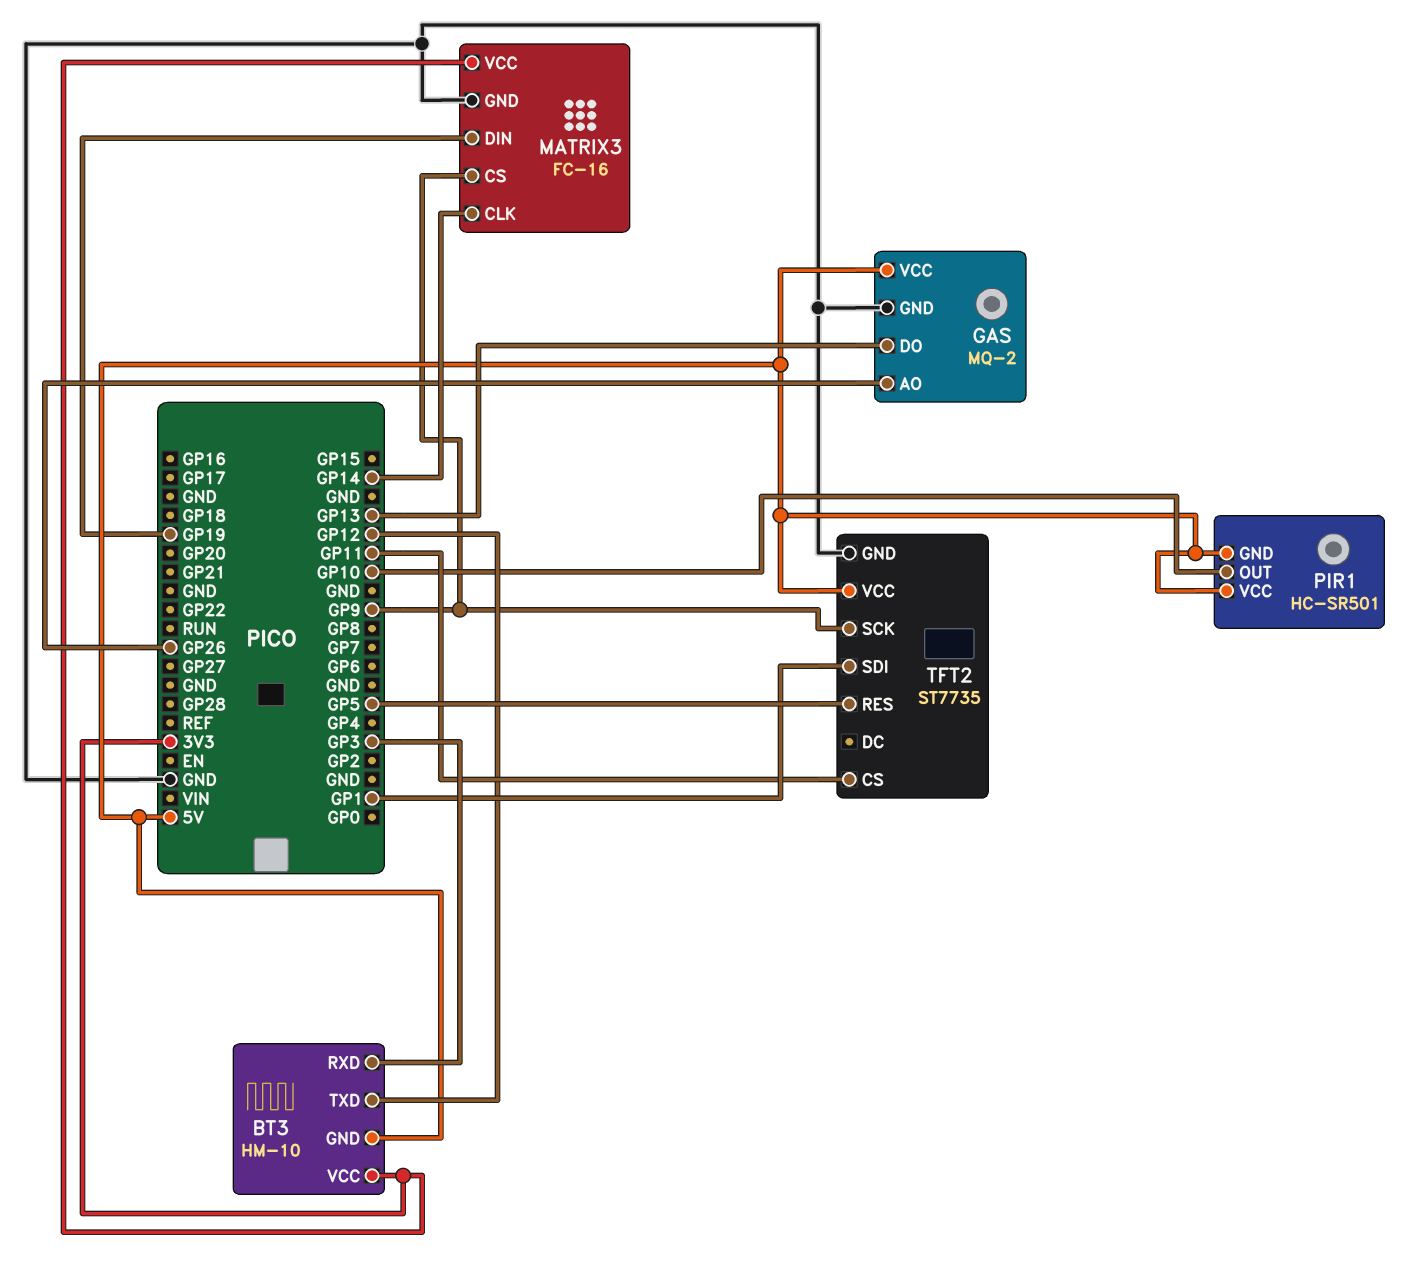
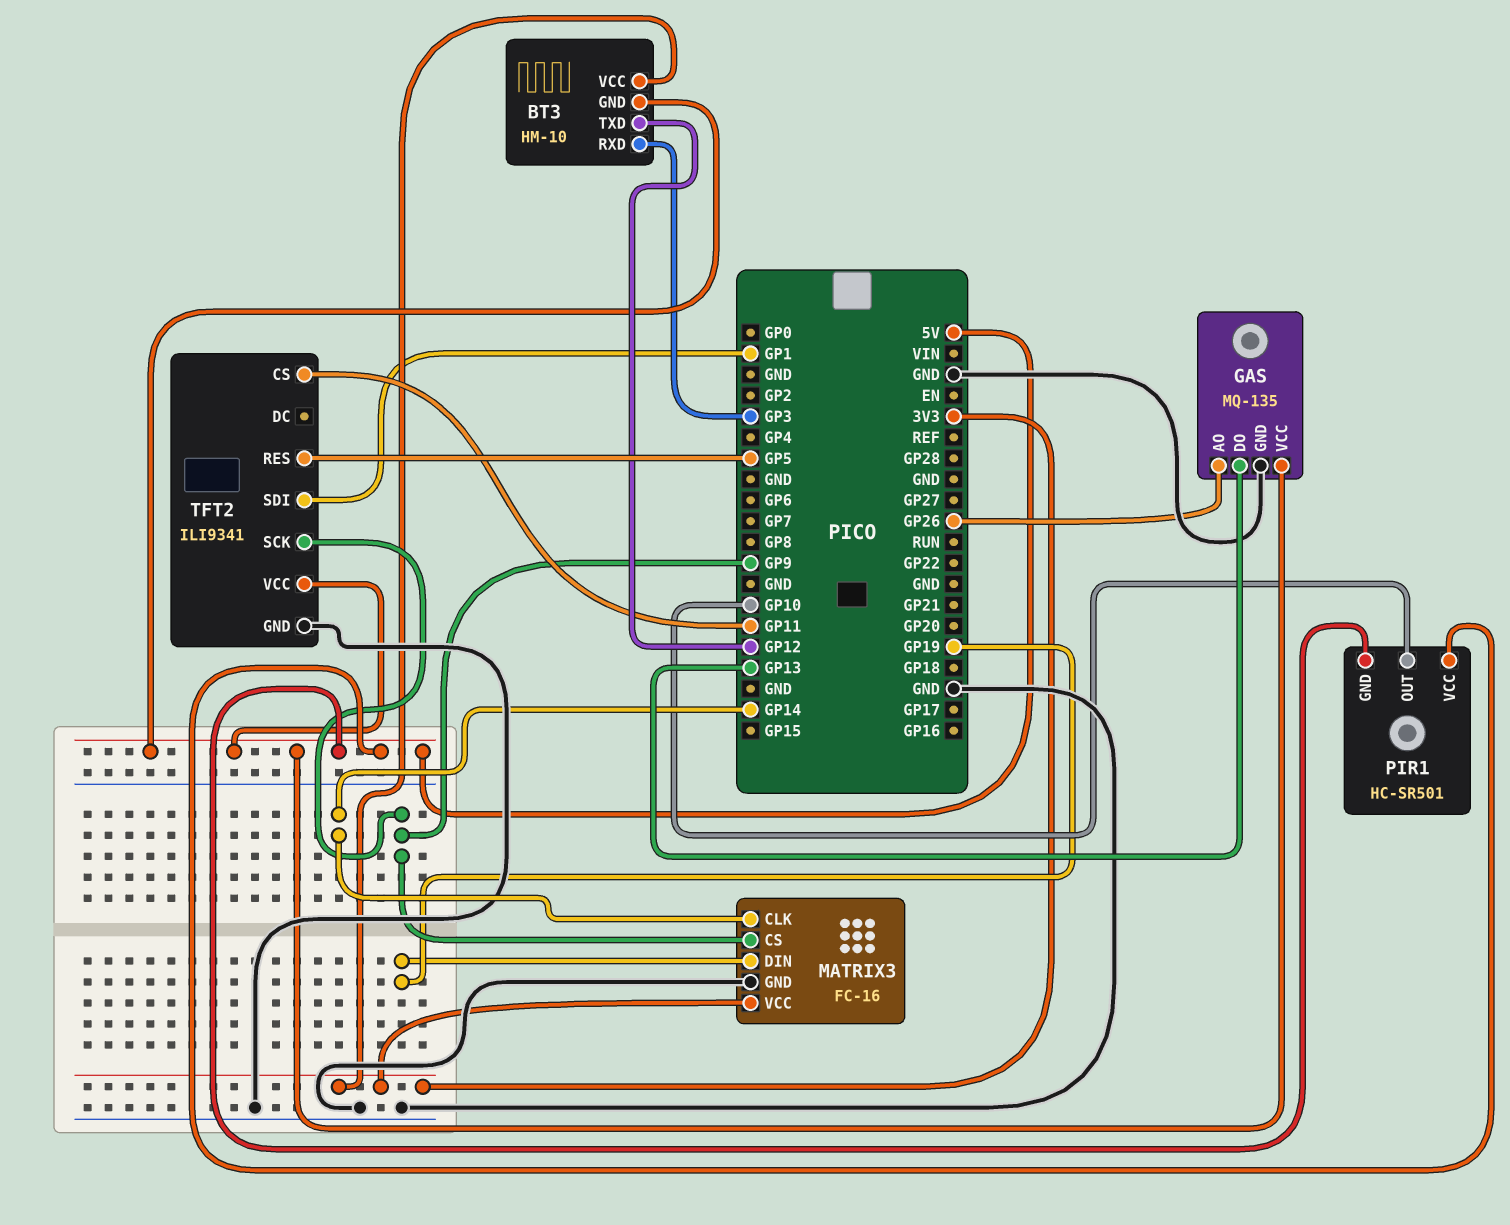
GAS: MQ-2 -> MQ-135
TFT2: ST7735 -> ILI9341

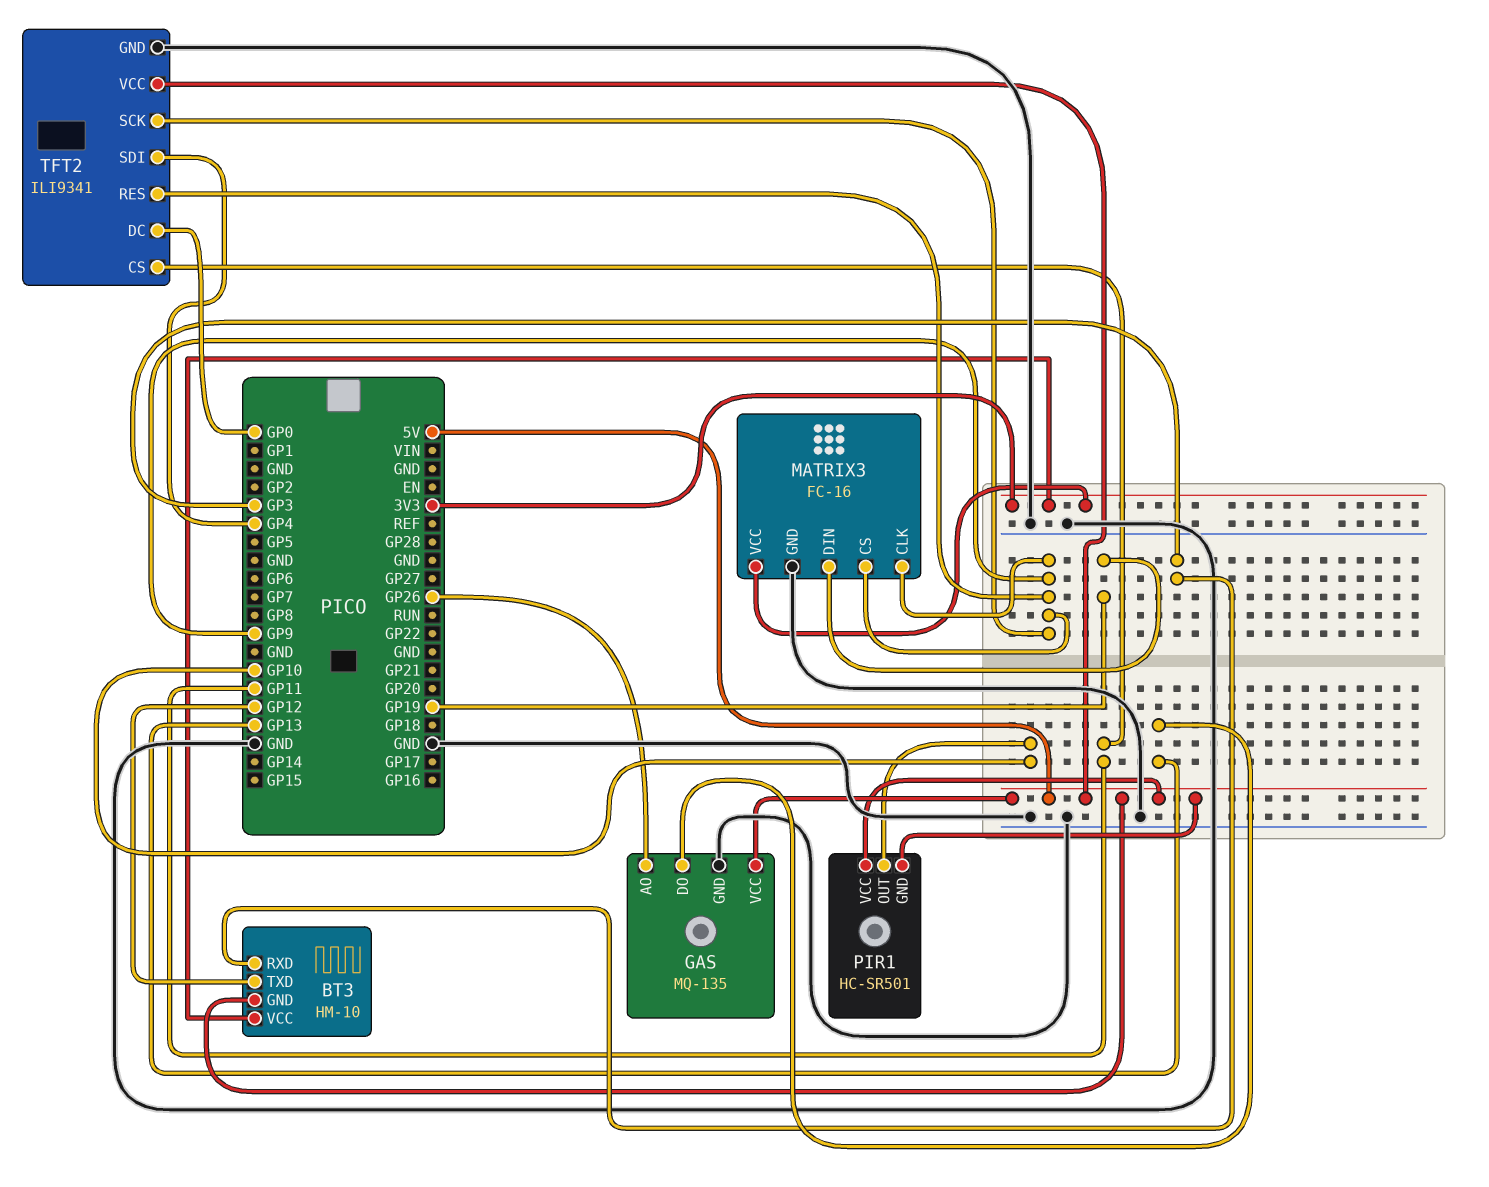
MATRIX3 pin CLK: GP14 -> GP9
TFT2 pin DC: none -> GP0
TFT2 pin RES: GP5 -> GP9
TFT2 pin SDI: GP1 -> GP4

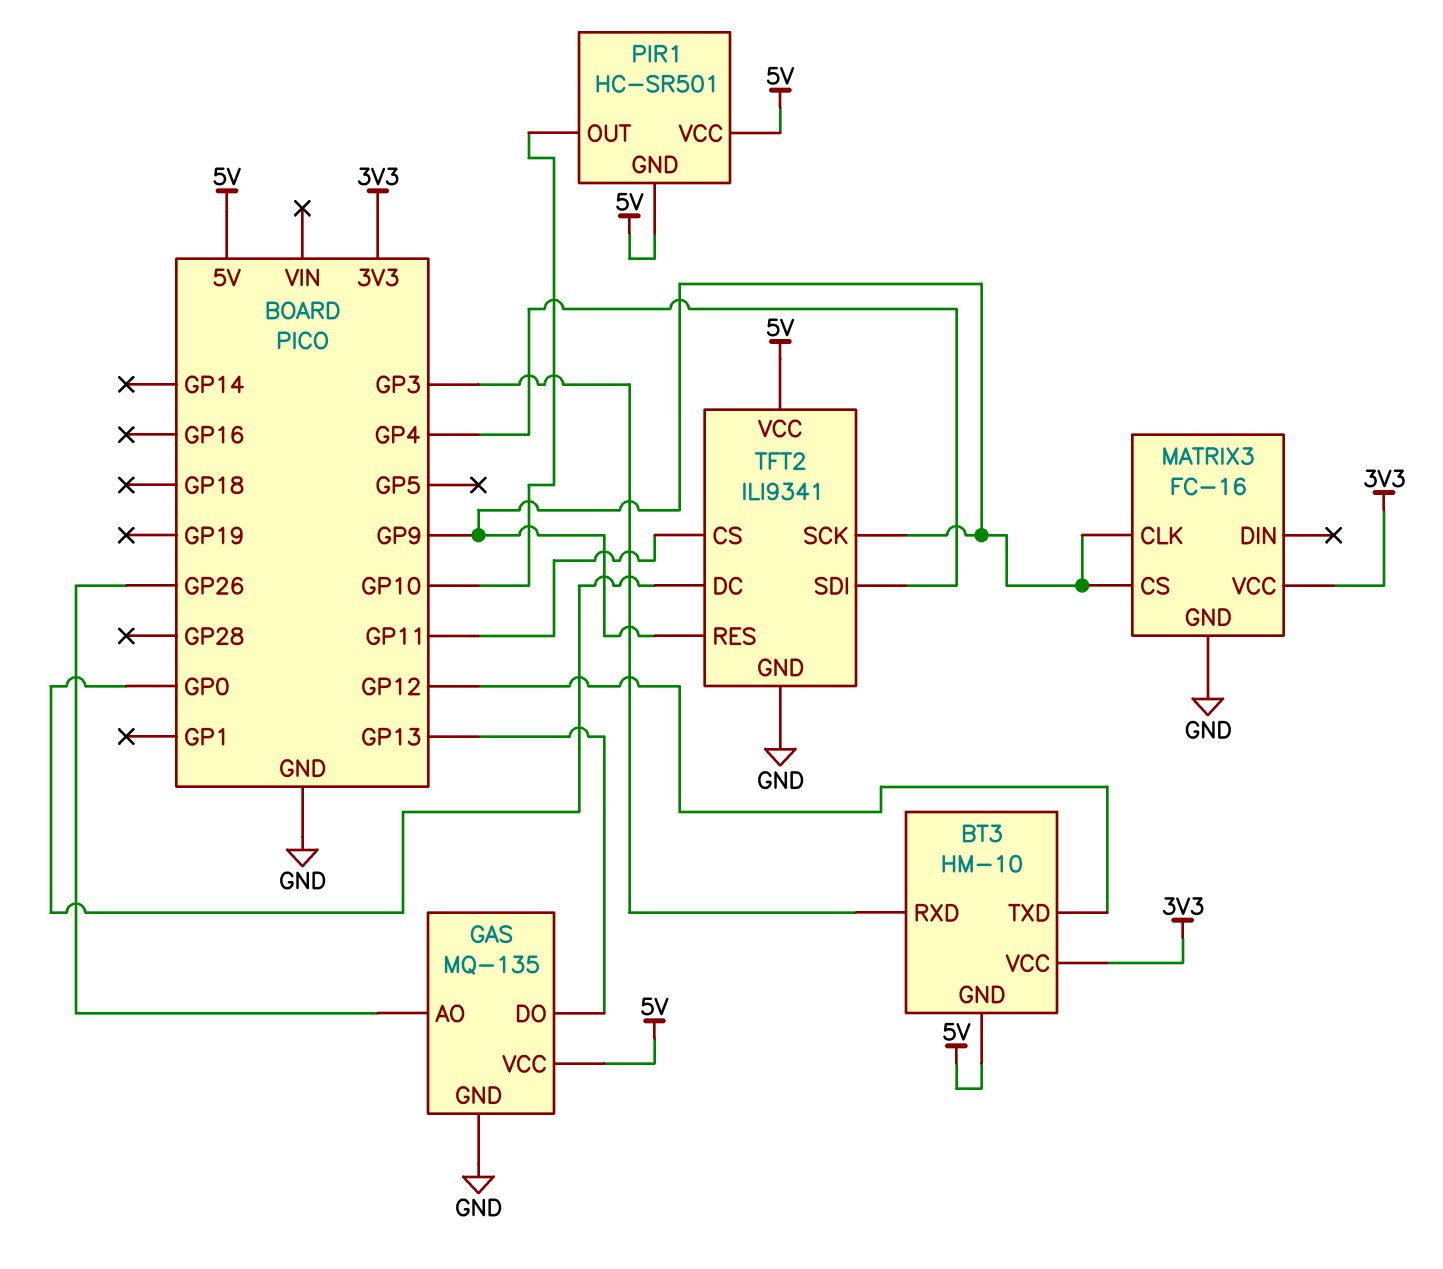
MATRIX3 pin DIN: GP19 -> none

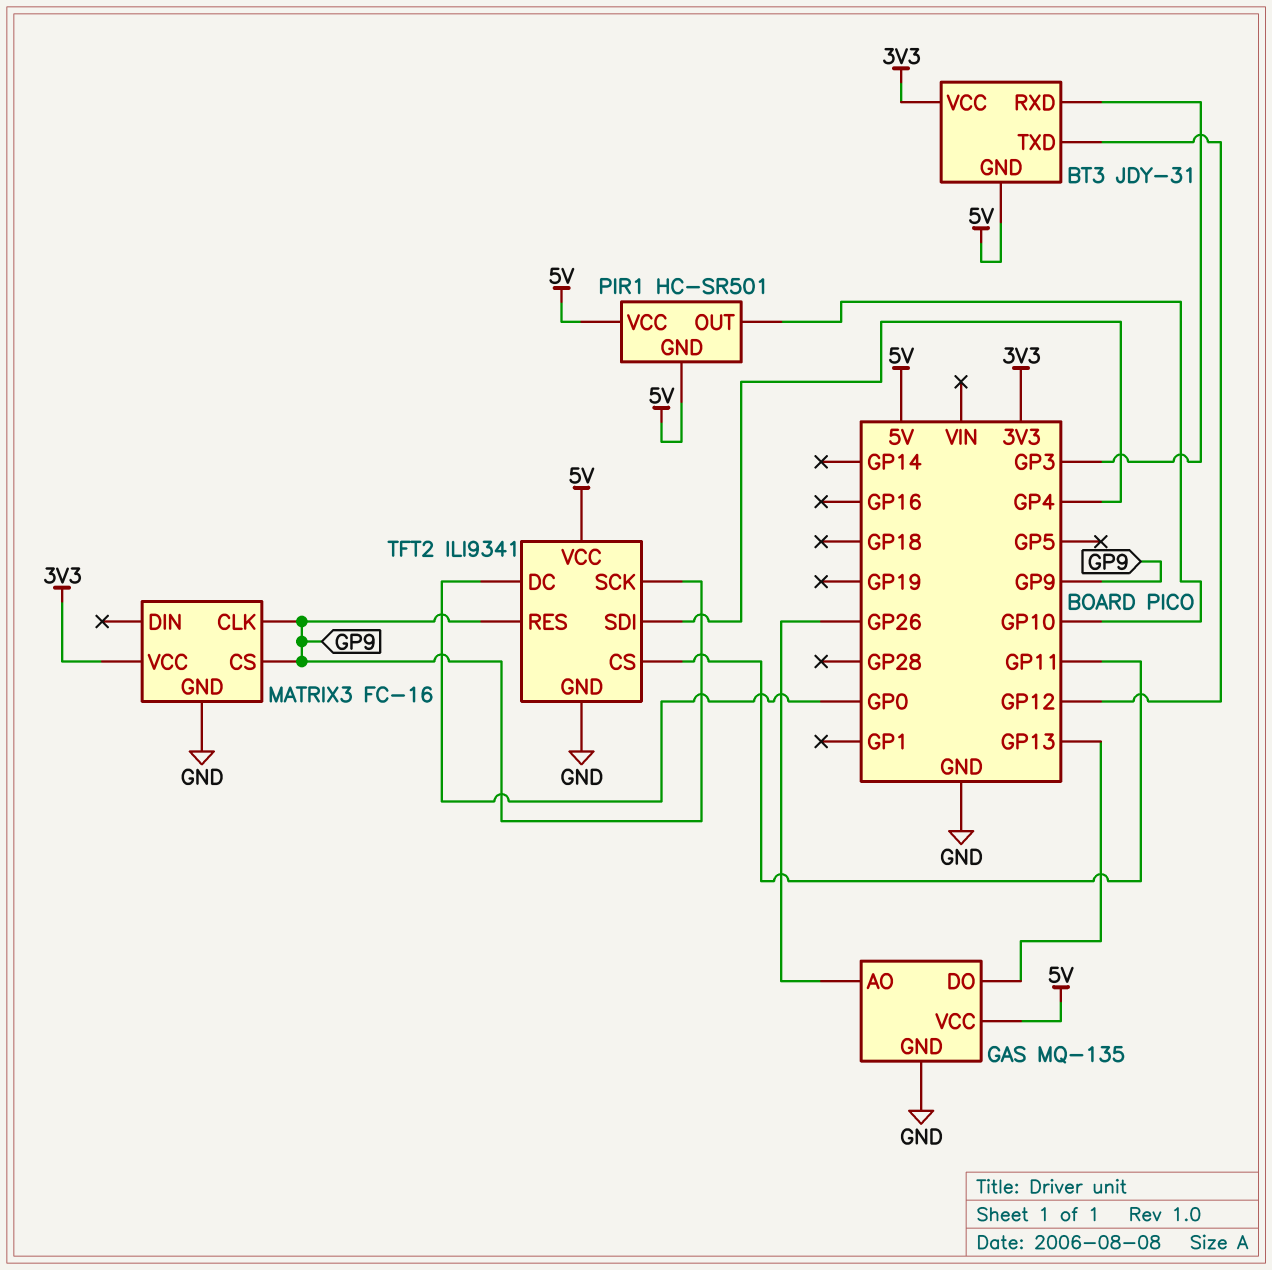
BT3: HM-10 -> JDY-31

